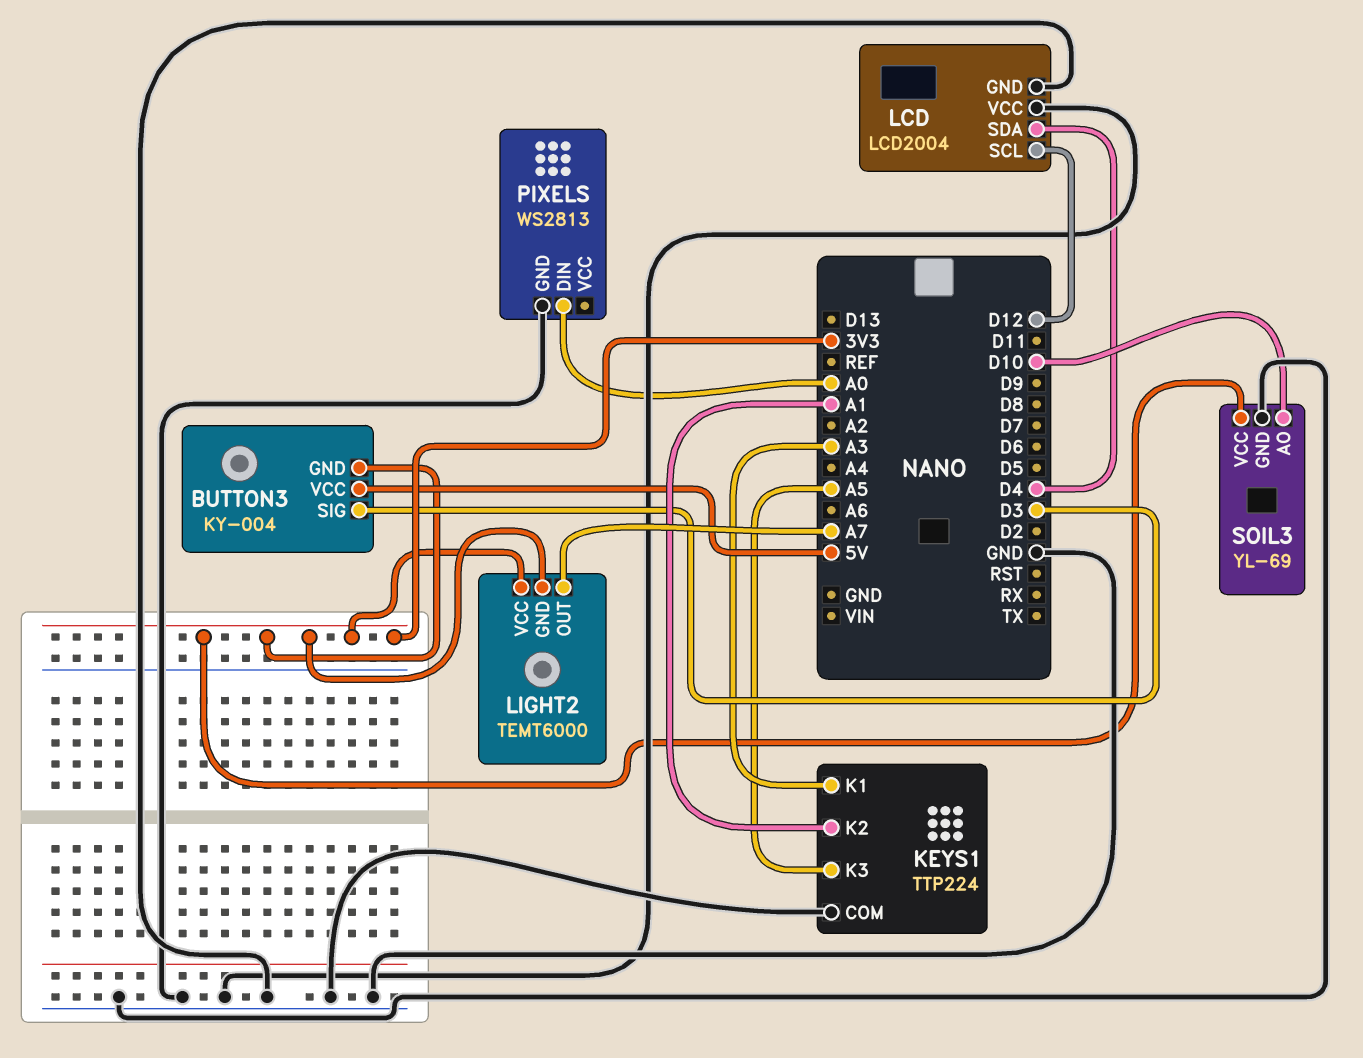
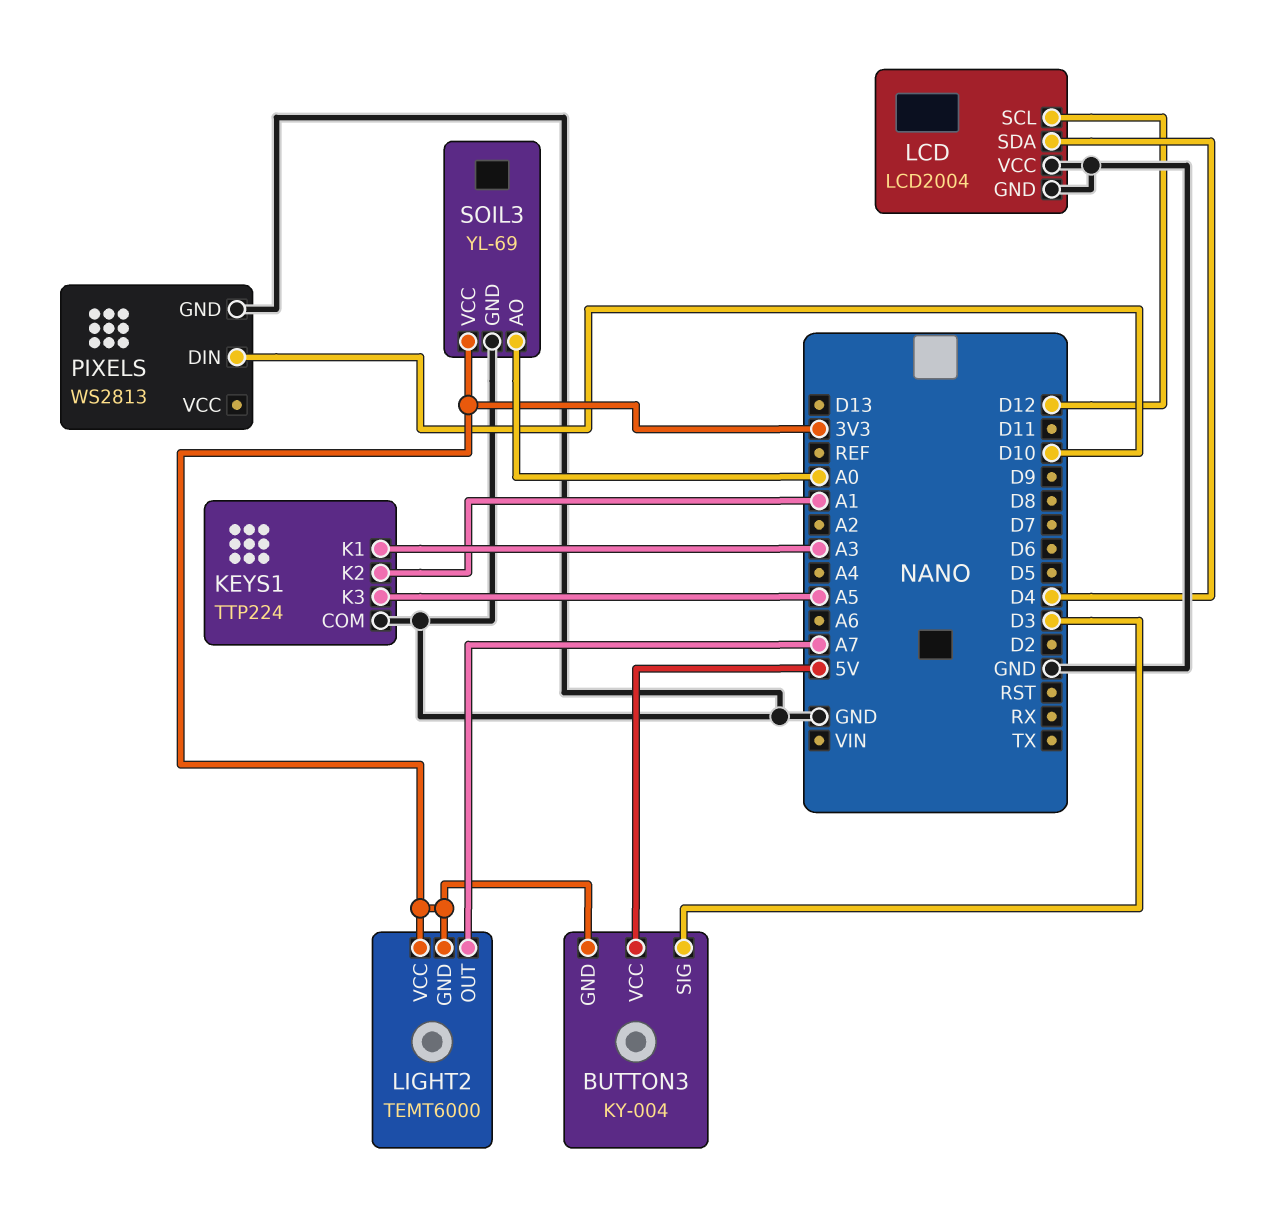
PIXELS pin DIN: A0 -> D10
SOIL3 pin AO: D10 -> A0

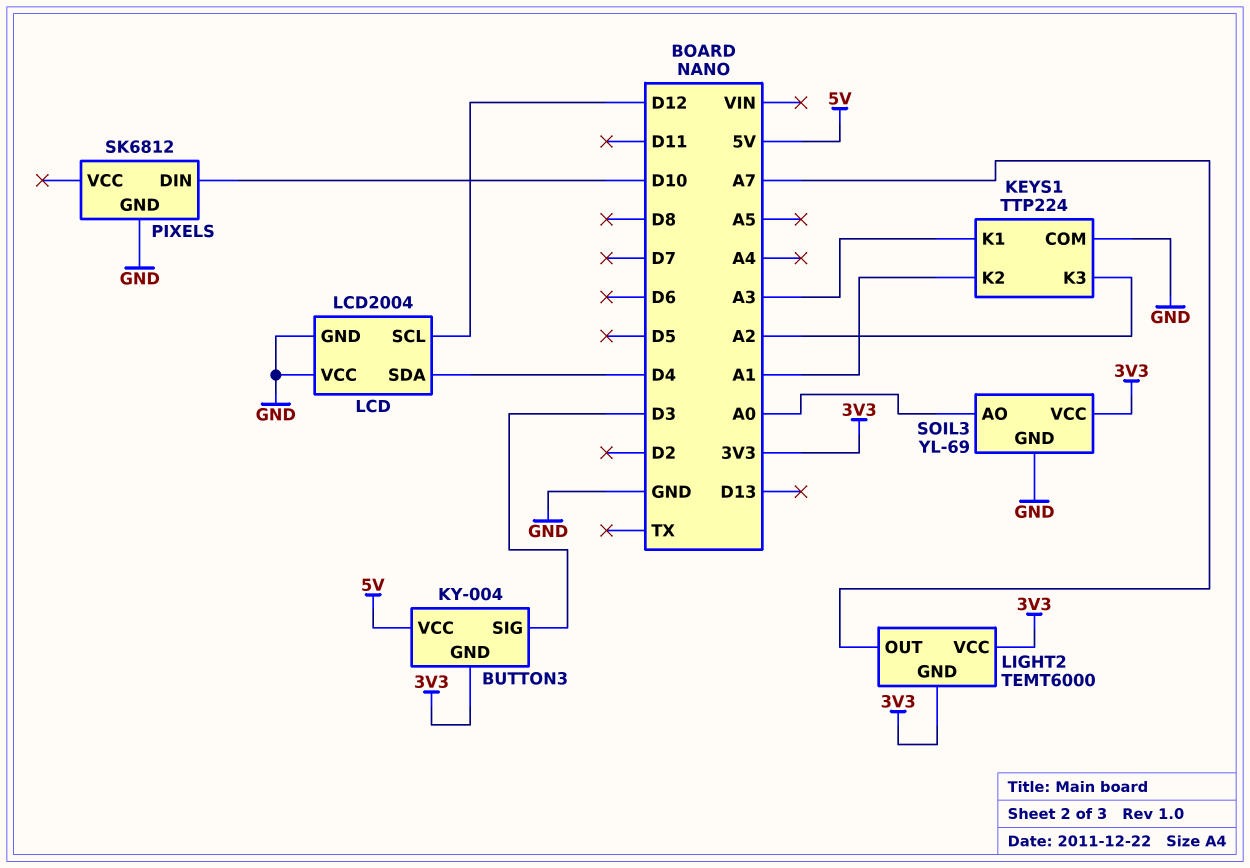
KEYS1 pin K3: A5 -> A2
PIXELS: WS2813 -> SK6812

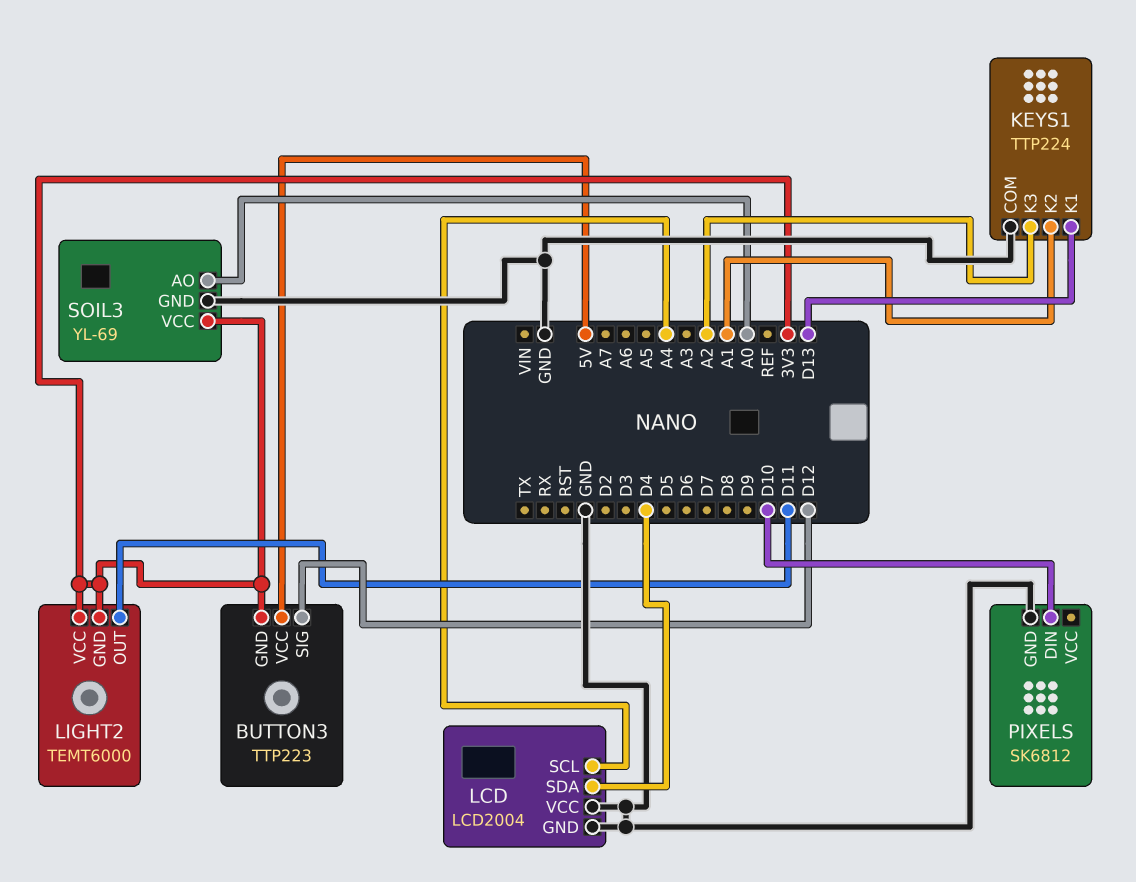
BUTTON3: KY-004 -> TTP223
BUTTON3 pin SIG: D3 -> D12
KEYS1 pin K1: A3 -> D13
LCD pin SCL: D12 -> A4
LIGHT2 pin OUT: A7 -> D11

